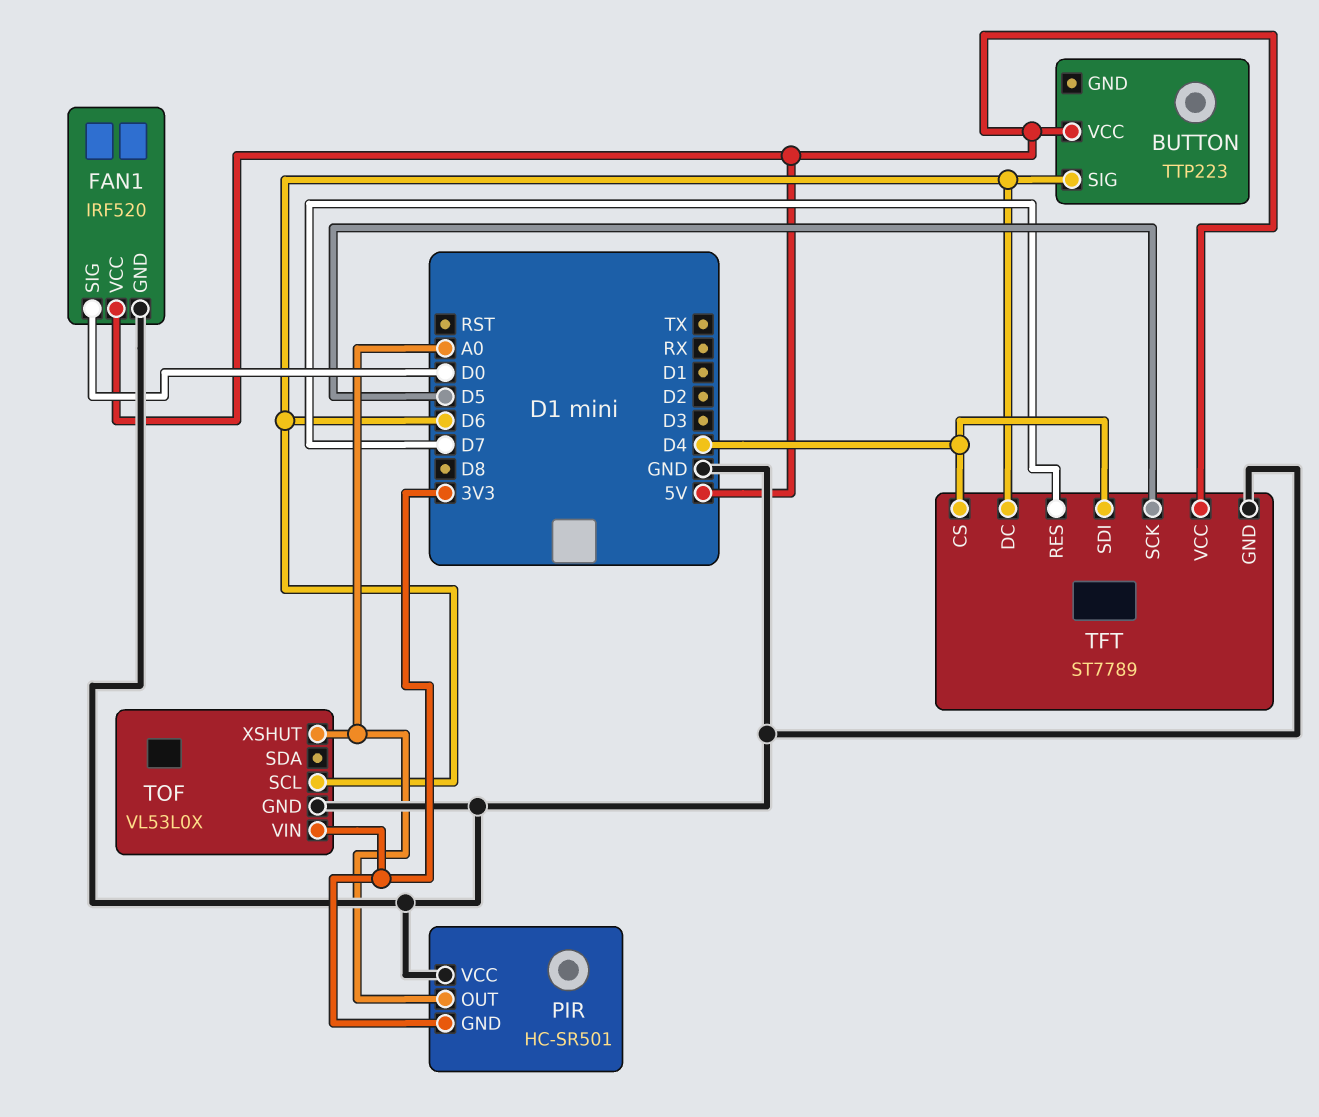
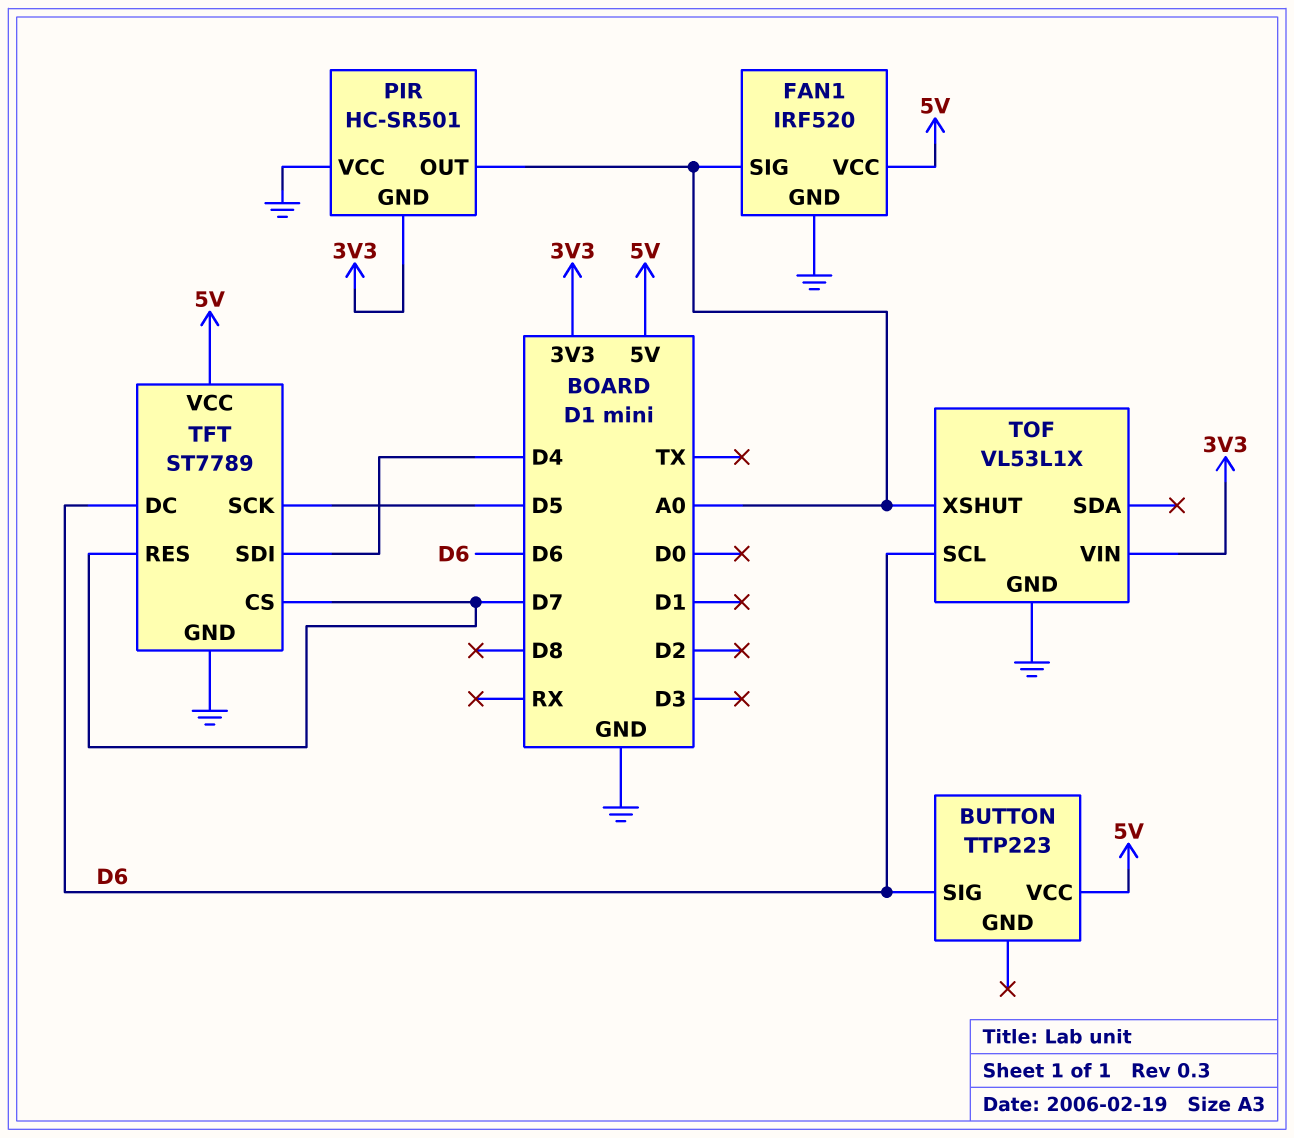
FAN1 pin SIG: D0 -> A0
TFT pin CS: D4 -> D7
TOF: VL53L0X -> VL53L1X

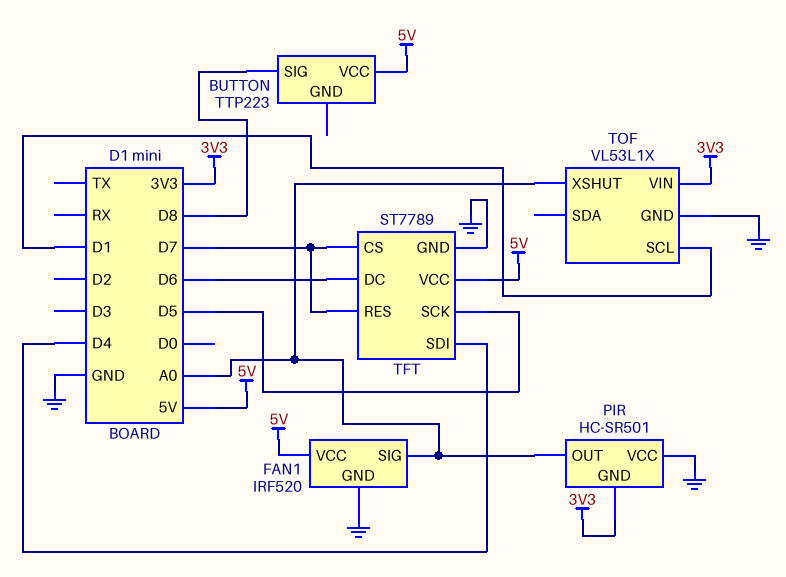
BUTTON pin SIG: D6 -> D8
TOF pin SCL: D6 -> D1

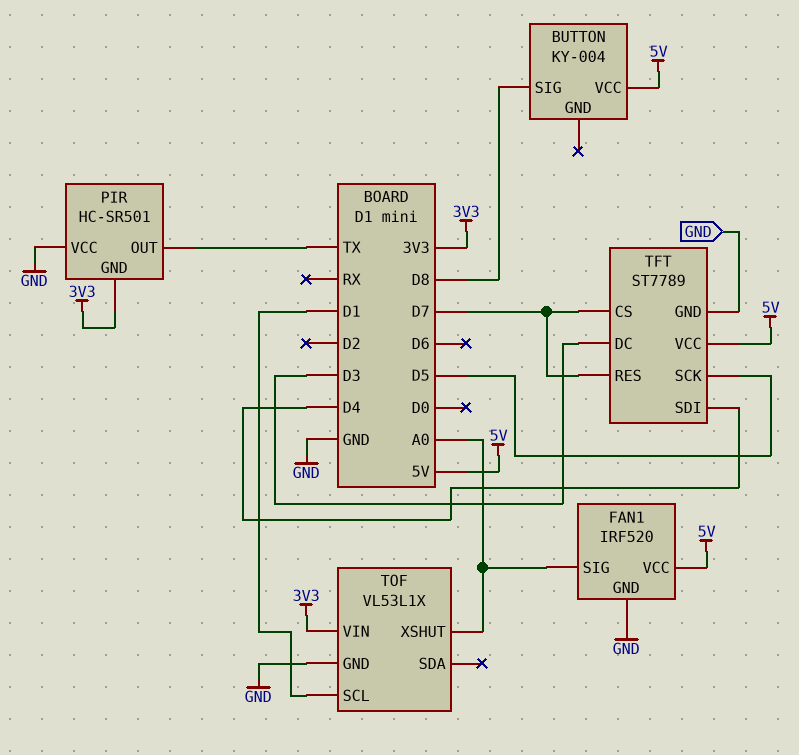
BUTTON: TTP223 -> KY-004
PIR pin OUT: A0 -> TX
TFT pin DC: D6 -> D3

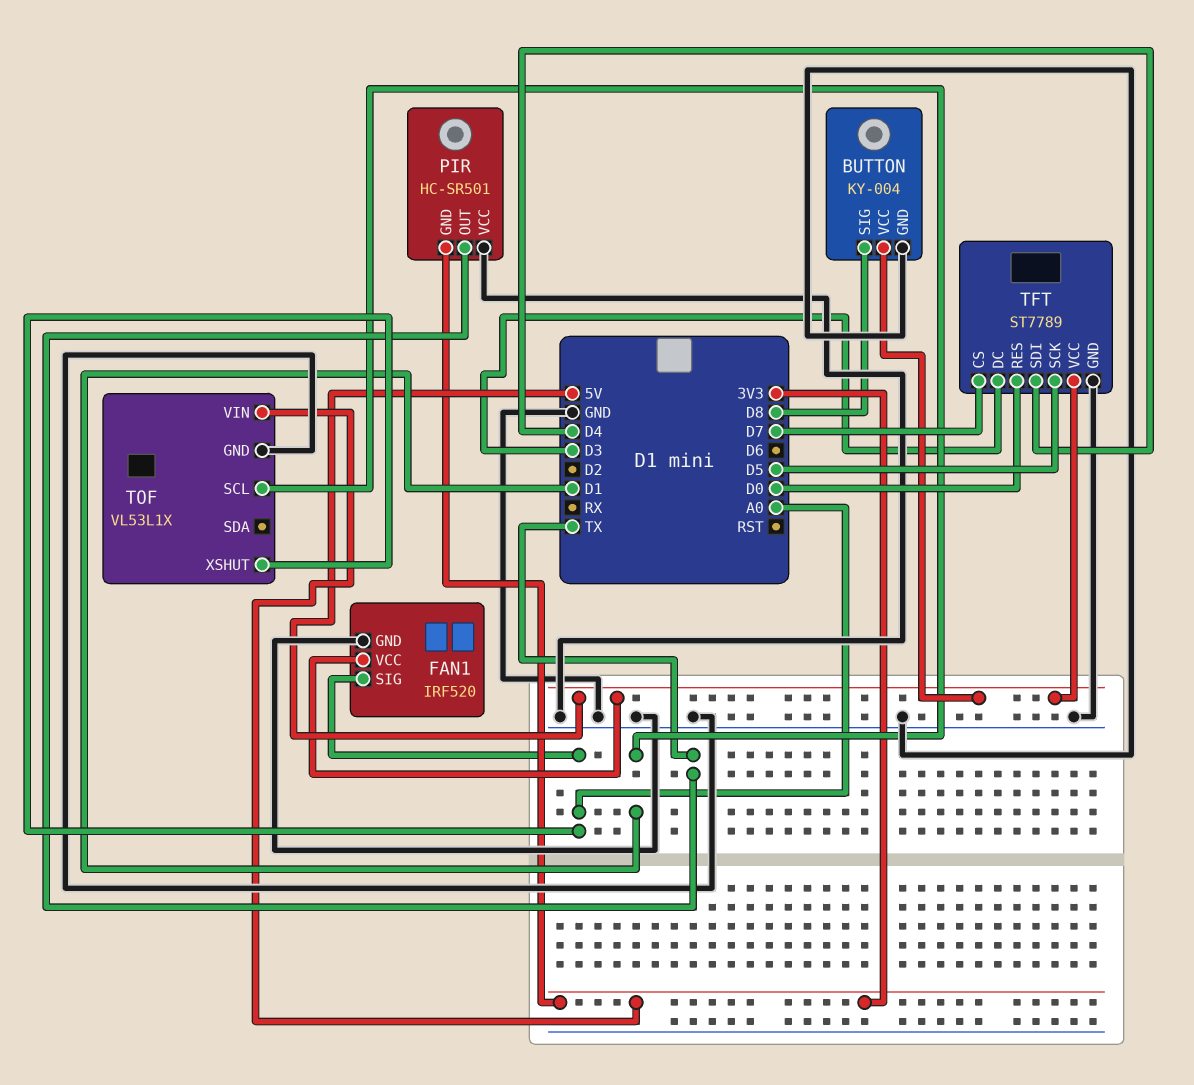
BUTTON pin GND: none -> GND
TFT pin RES: D7 -> D0

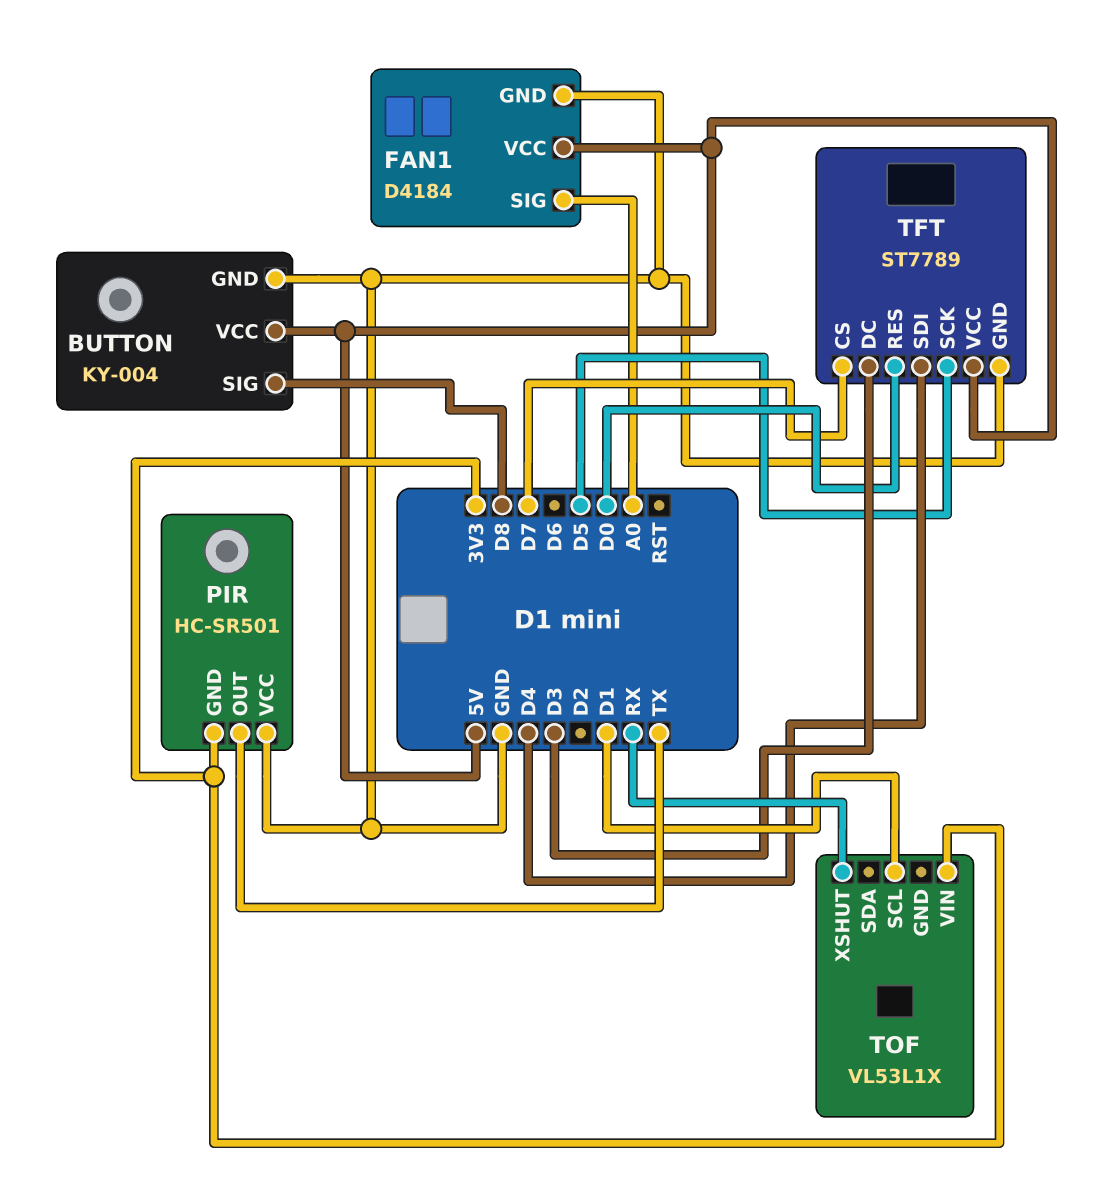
FAN1: IRF520 -> D4184
TOF pin GND: GND -> none
TOF pin XSHUT: A0 -> RX

